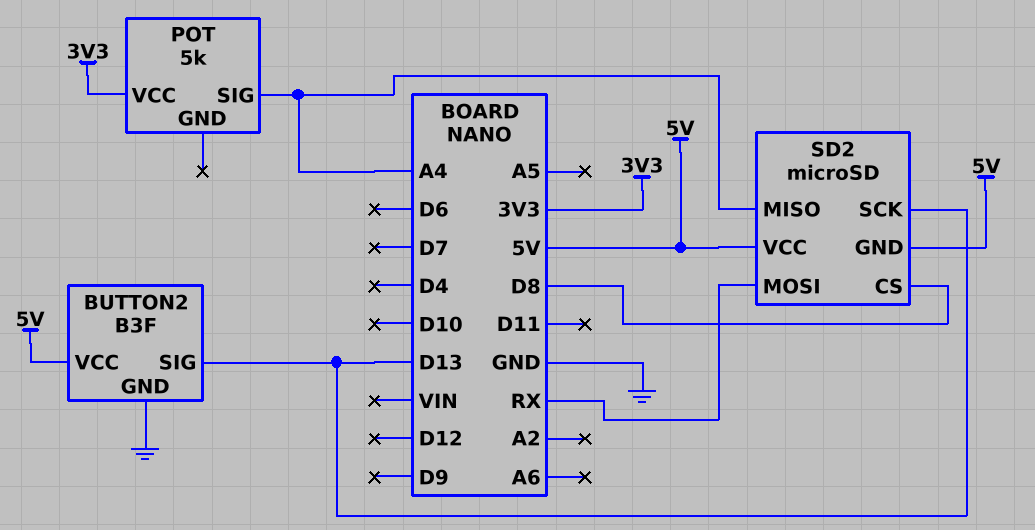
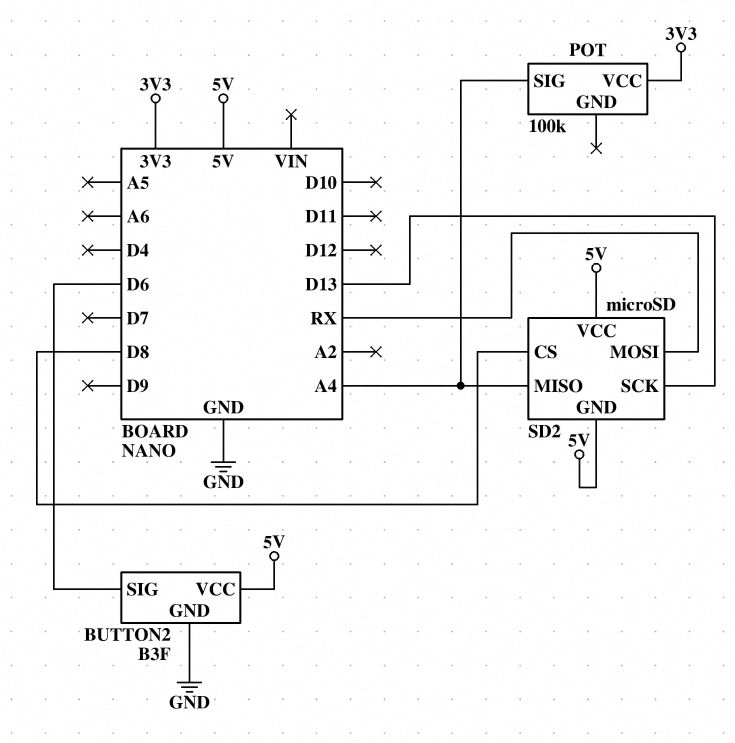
BUTTON2 pin SIG: D13 -> D6
POT: 5k -> 100k

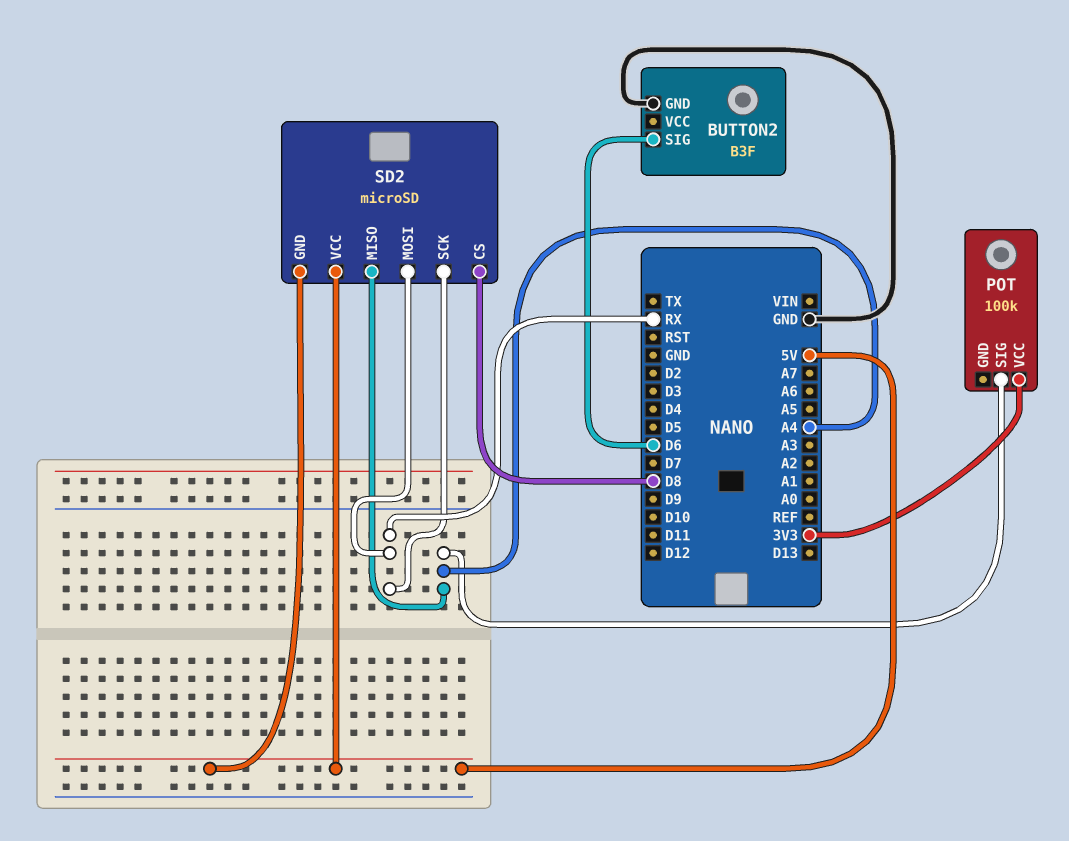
BUTTON2 pin VCC: 5V -> none
SD2 pin SCK: D13 -> RX

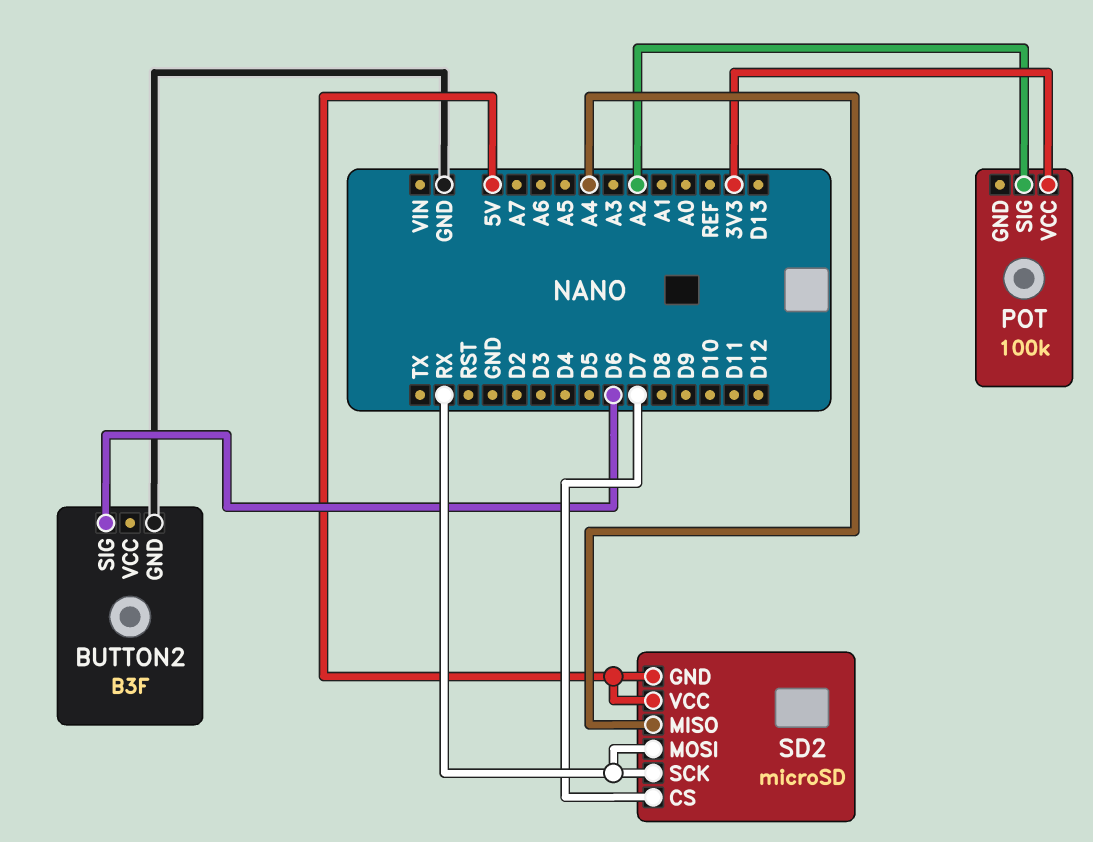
POT pin SIG: A4 -> A2
SD2 pin CS: D8 -> D7

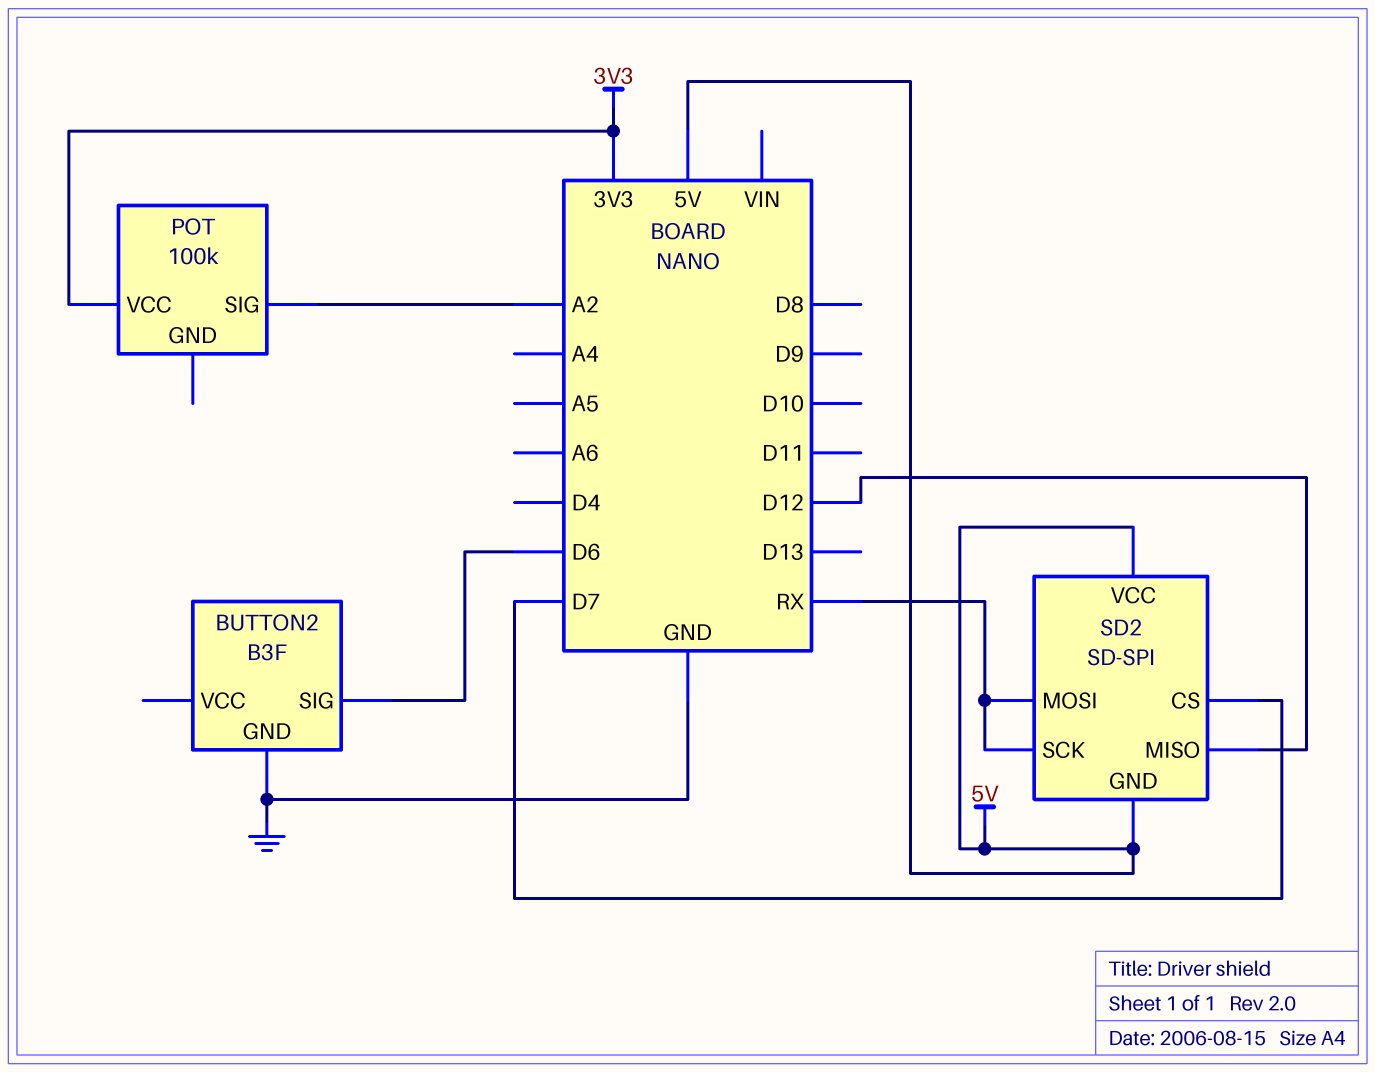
SD2: microSD -> SD-SPI
SD2 pin MISO: A4 -> D12

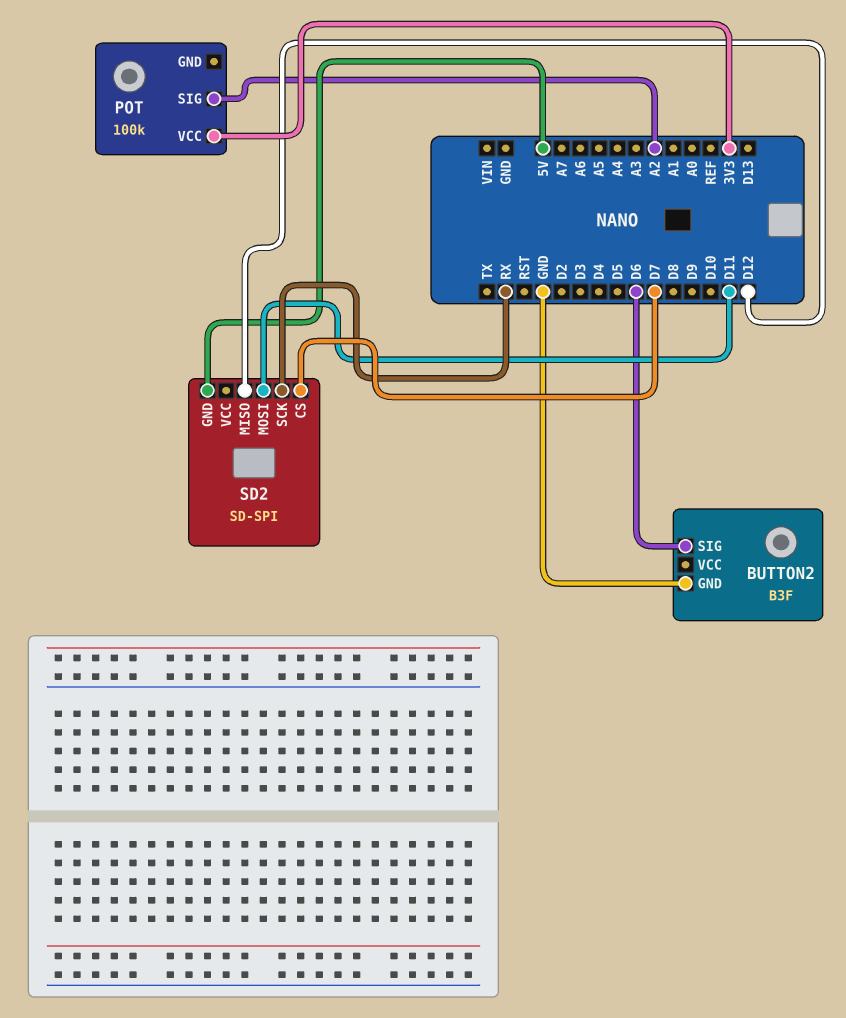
SD2 pin MOSI: RX -> D11
SD2 pin VCC: 5V -> none

